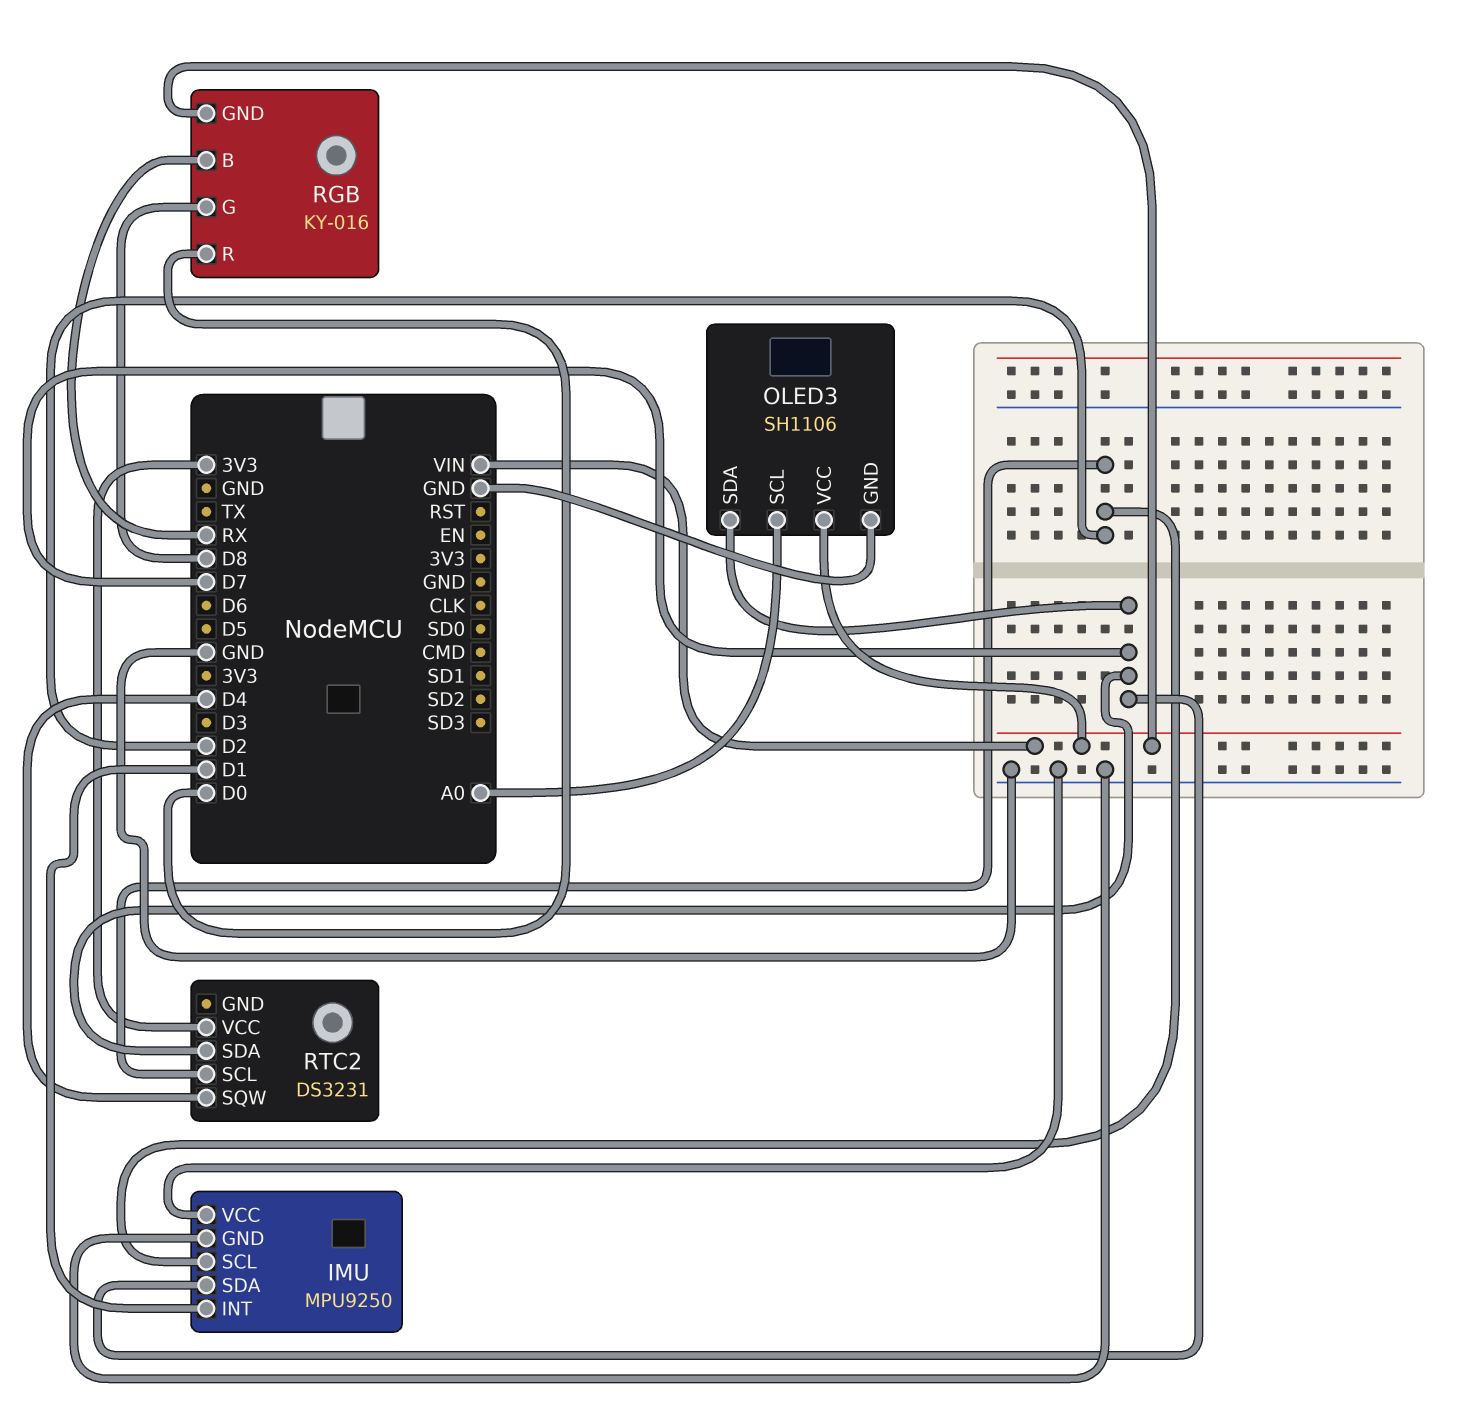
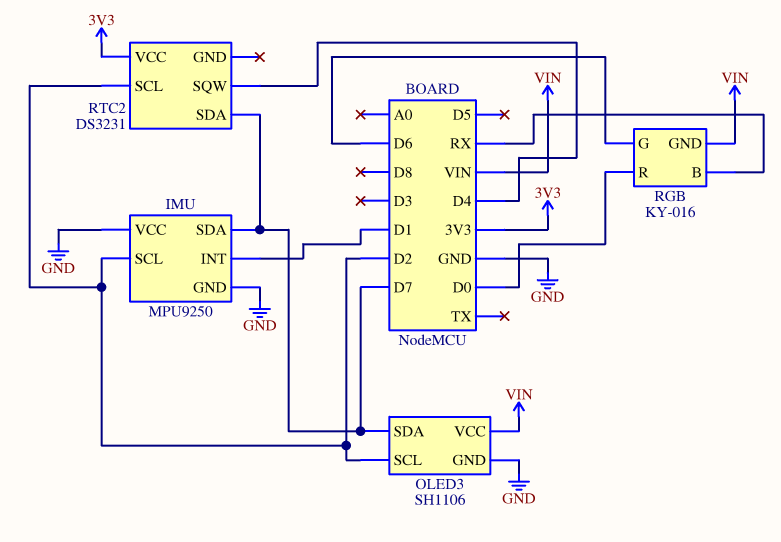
OLED3 pin SCL: A0 -> D2
RGB pin G: D8 -> D6

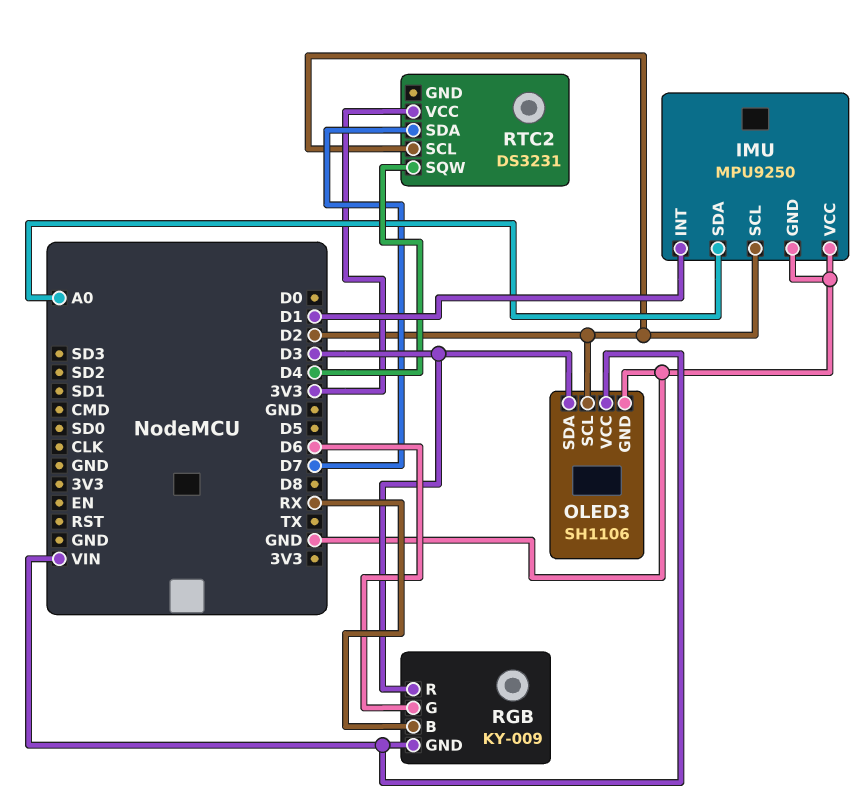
IMU pin SDA: D7 -> A0
OLED3 pin SDA: D7 -> D3
RGB: KY-016 -> KY-009
RGB pin R: D0 -> D3

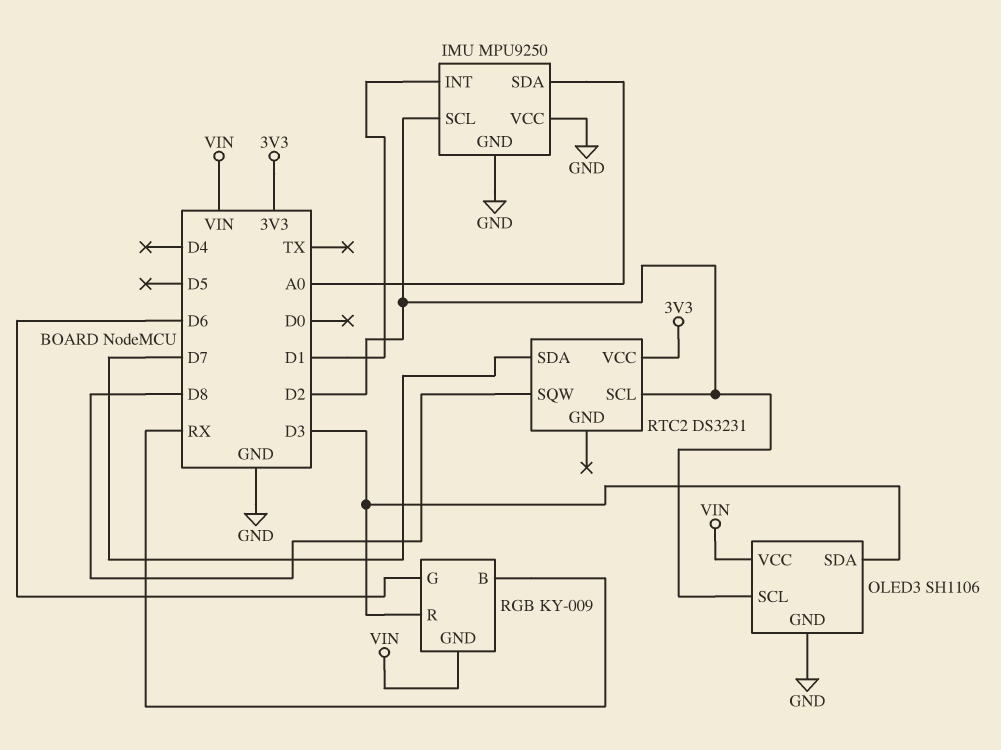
RTC2 pin SQW: D4 -> D8

